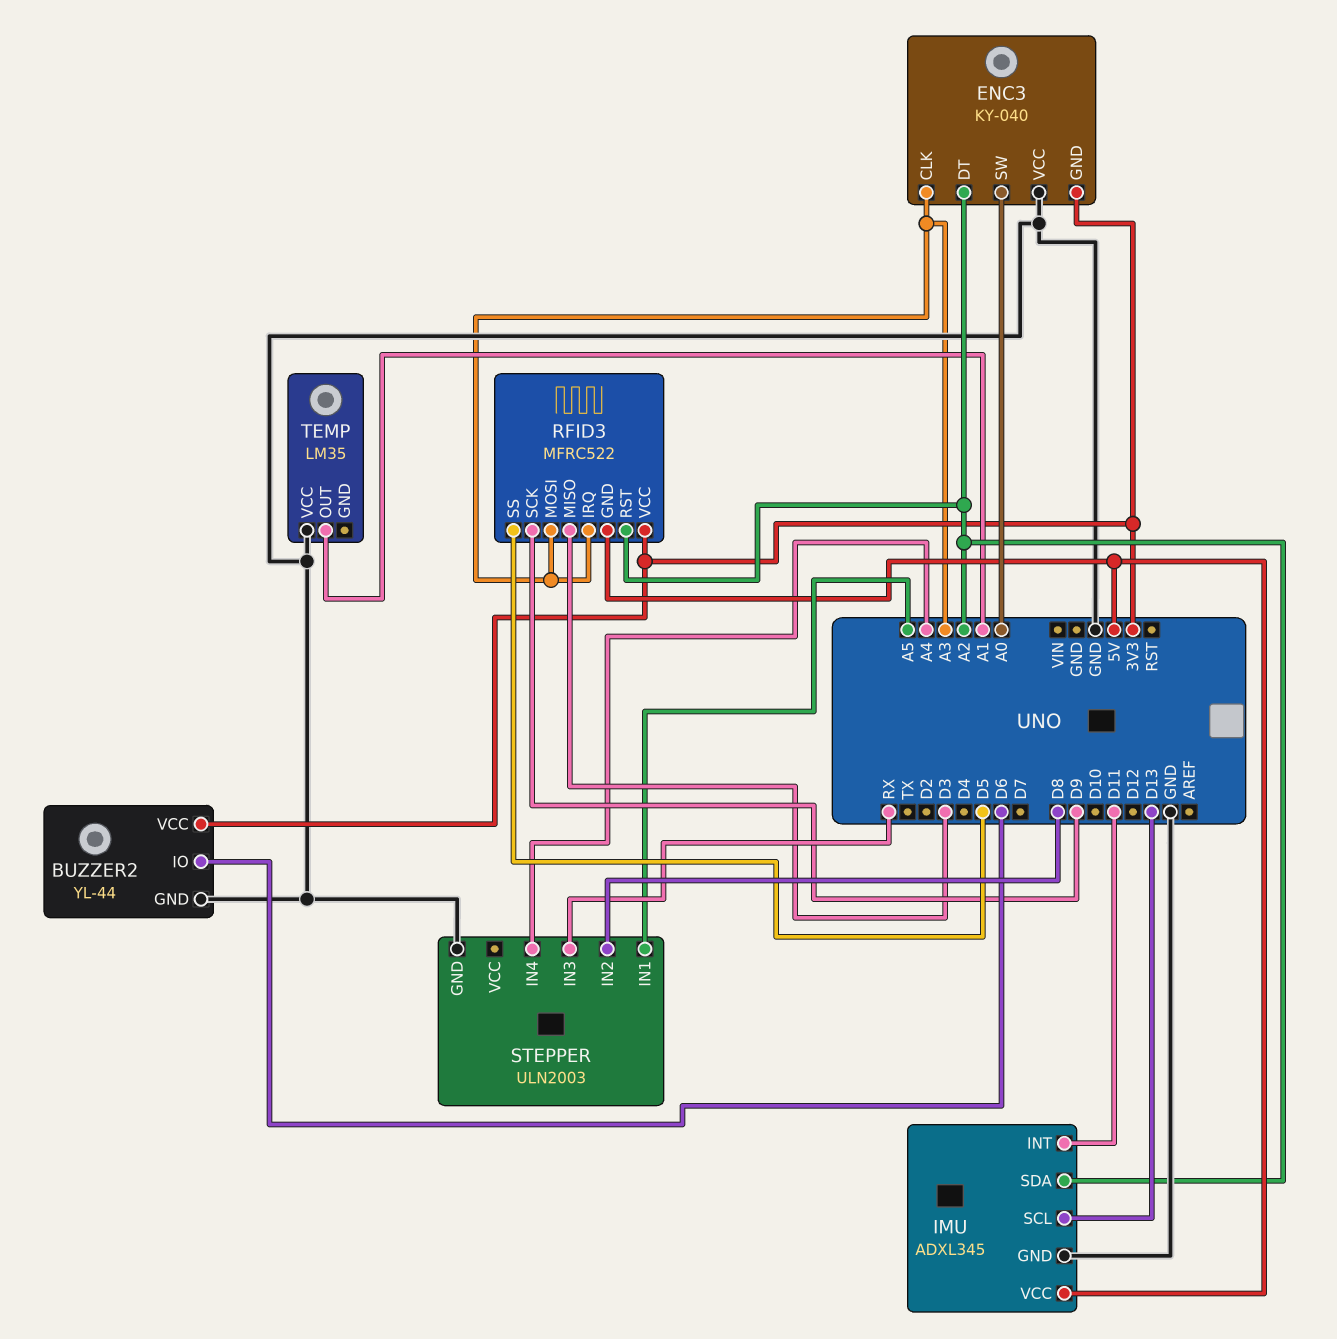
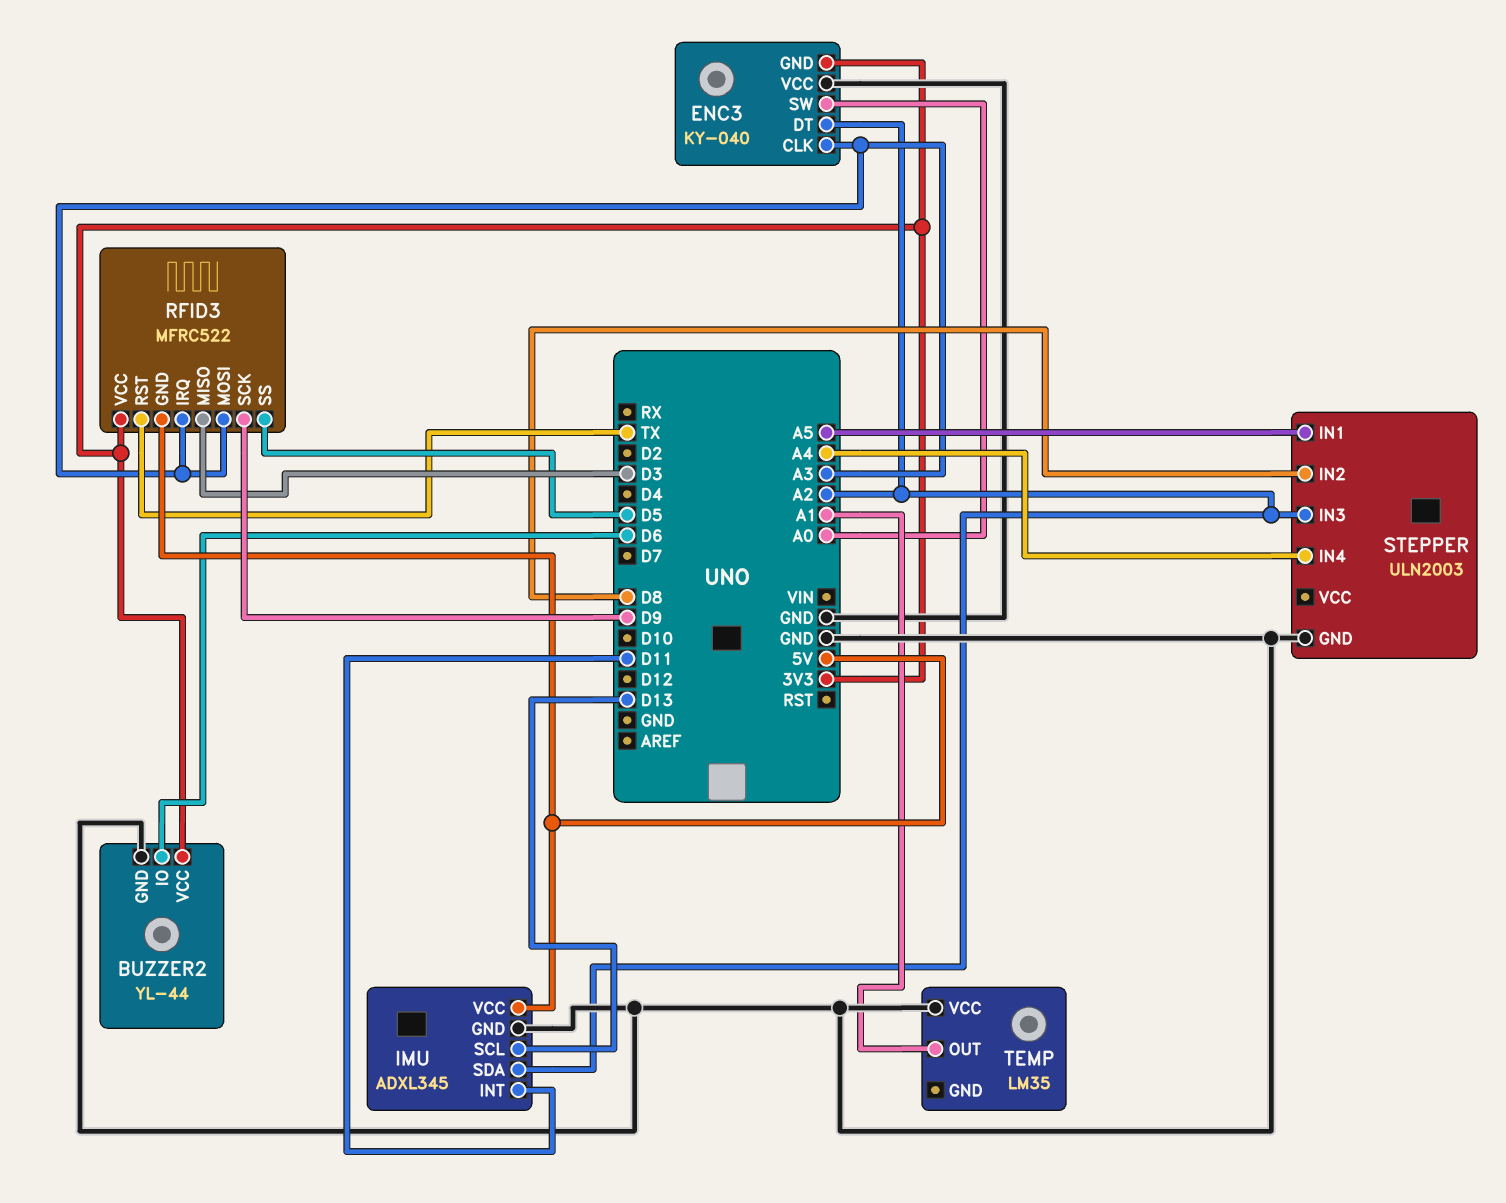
RFID3 pin RST: A2 -> TX
STEPPER pin IN3: RX -> A2

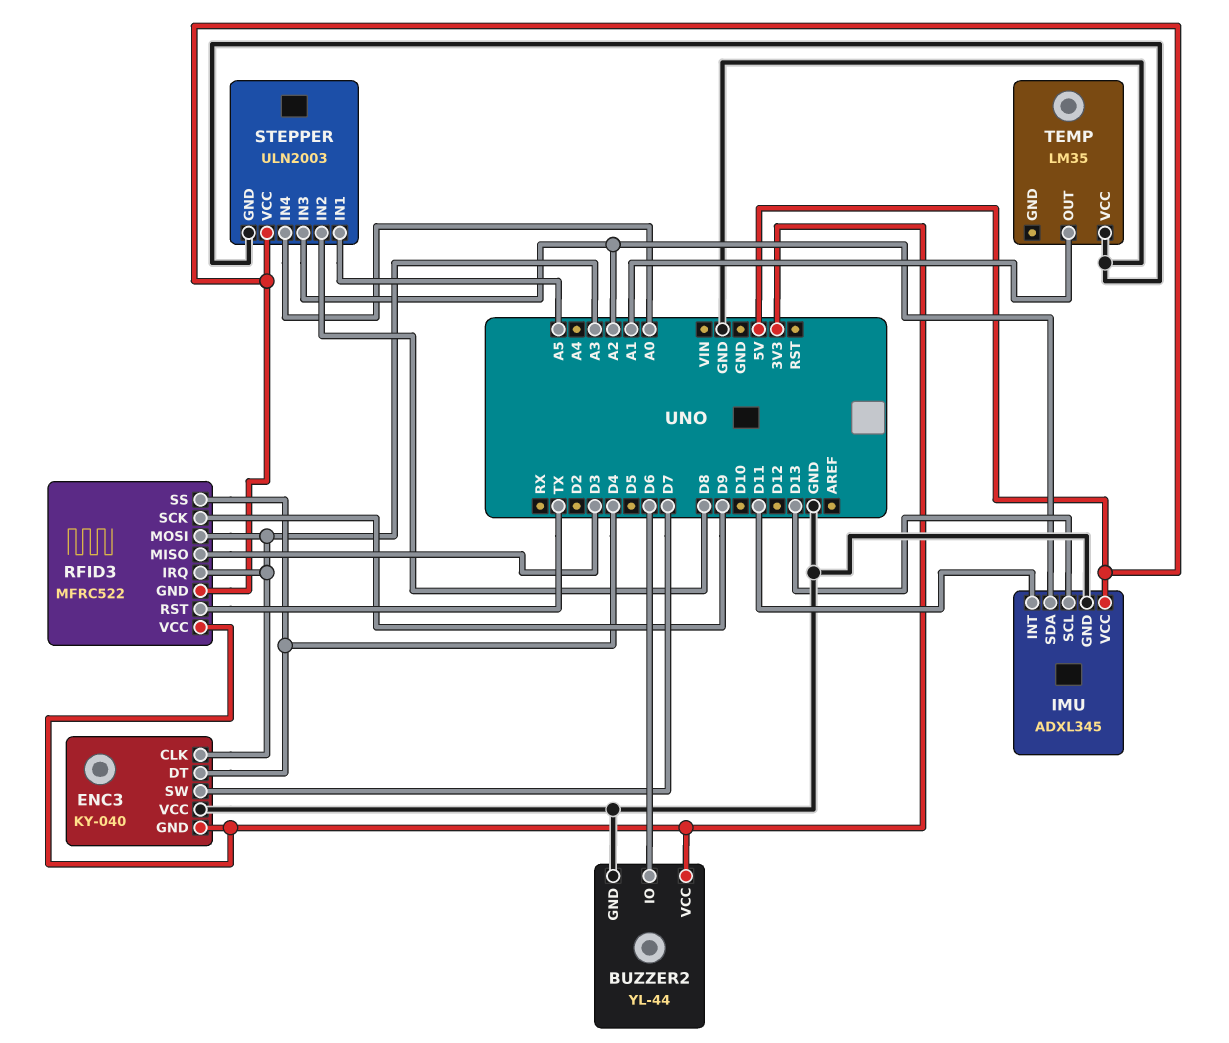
ENC3 pin DT: A2 -> D4
ENC3 pin SW: A0 -> D7
RFID3 pin SS: D5 -> D4
STEPPER pin IN4: A4 -> A0
STEPPER pin VCC: none -> 5V

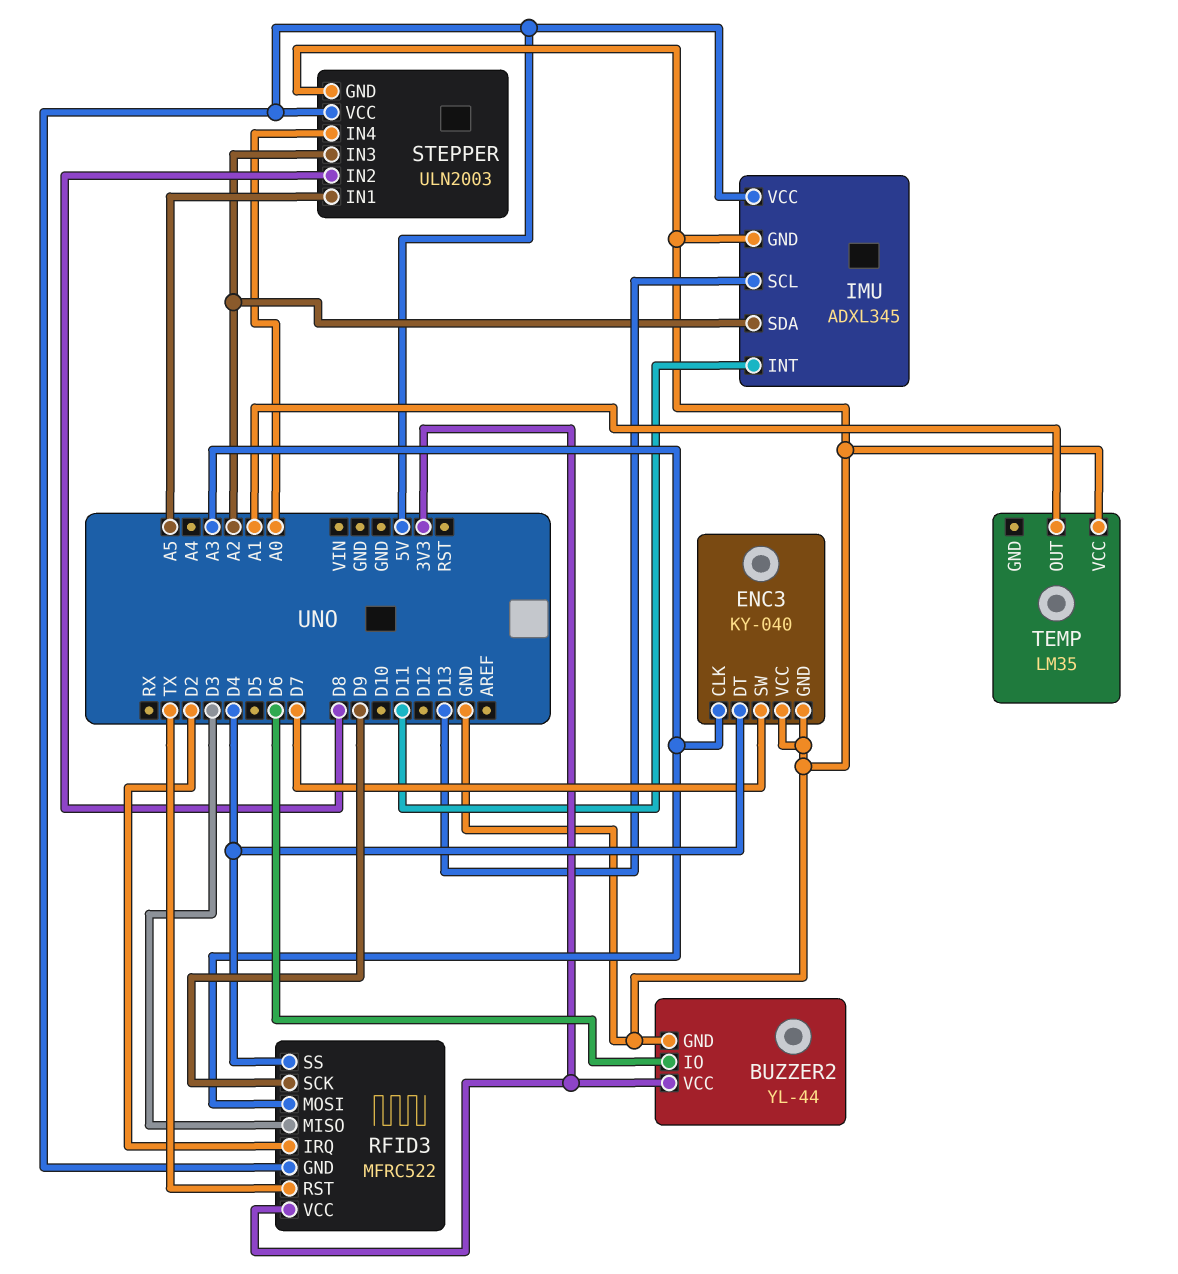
ENC3 pin GND: 3V3 -> GND
RFID3 pin IRQ: A3 -> D2

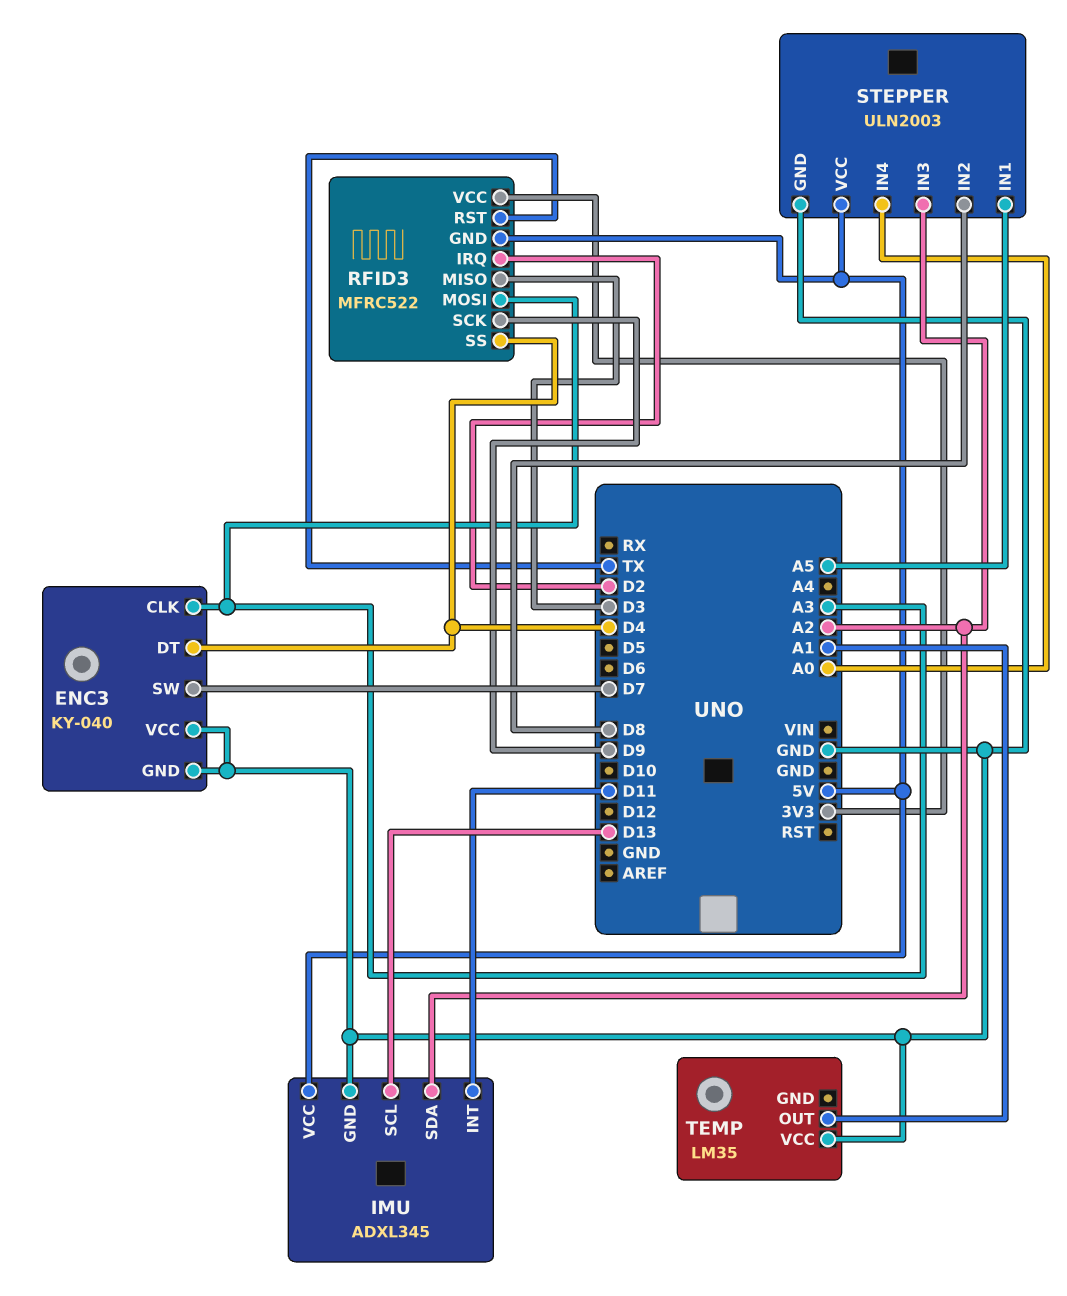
BUZZER2: YL-44 -> none
BUZZER2 pin GND: GND -> none
BUZZER2 pin IO: D6 -> none
BUZZER2 pin VCC: 3V3 -> none

